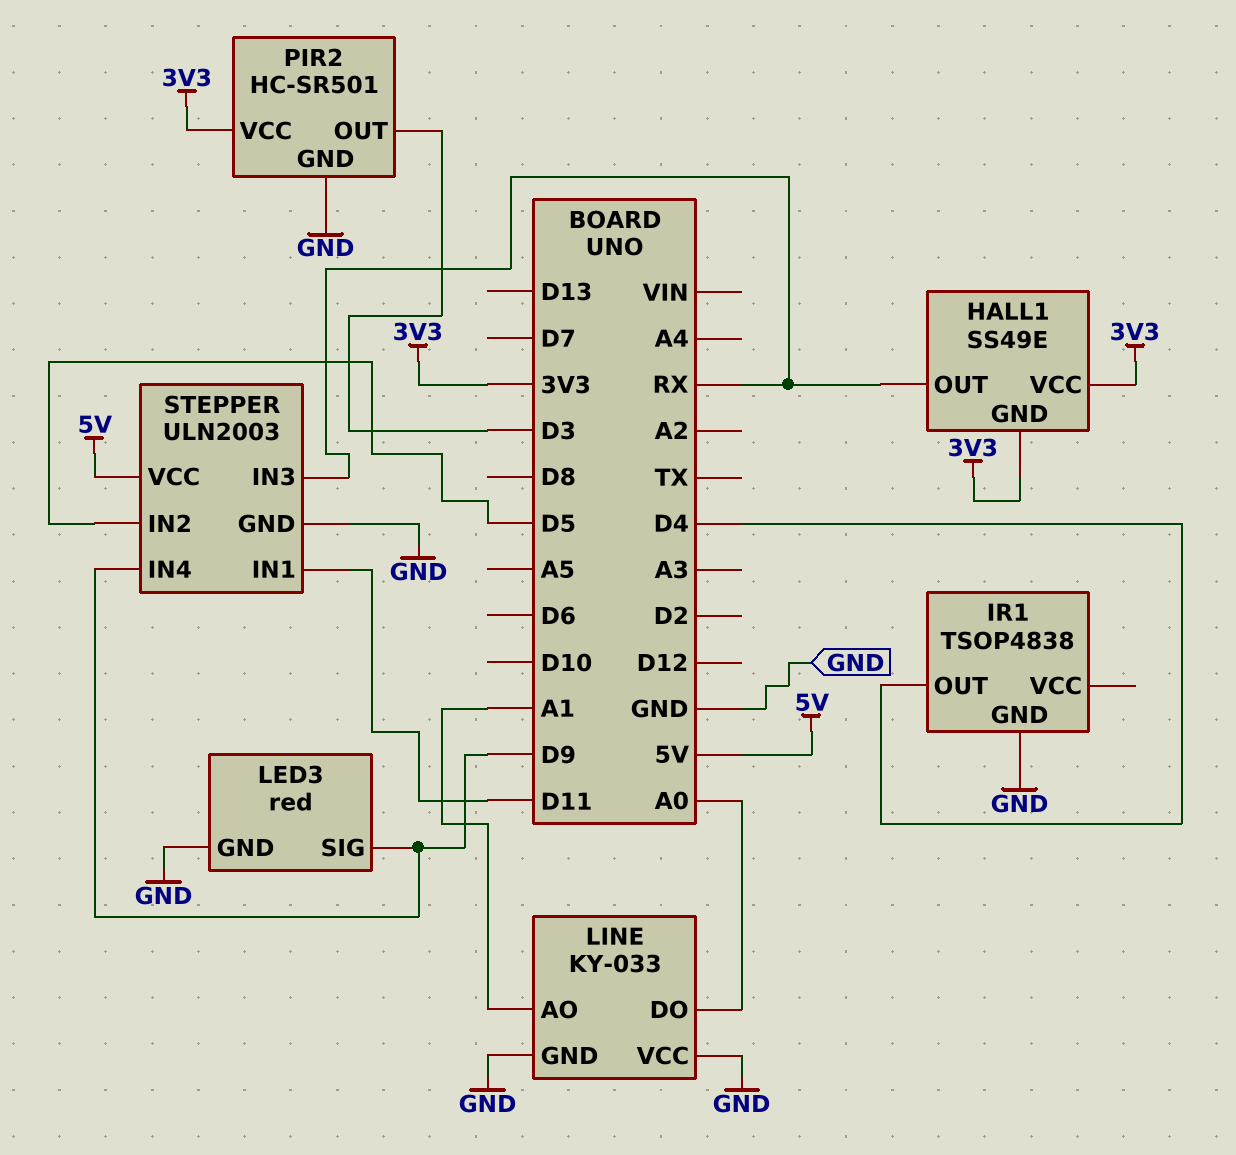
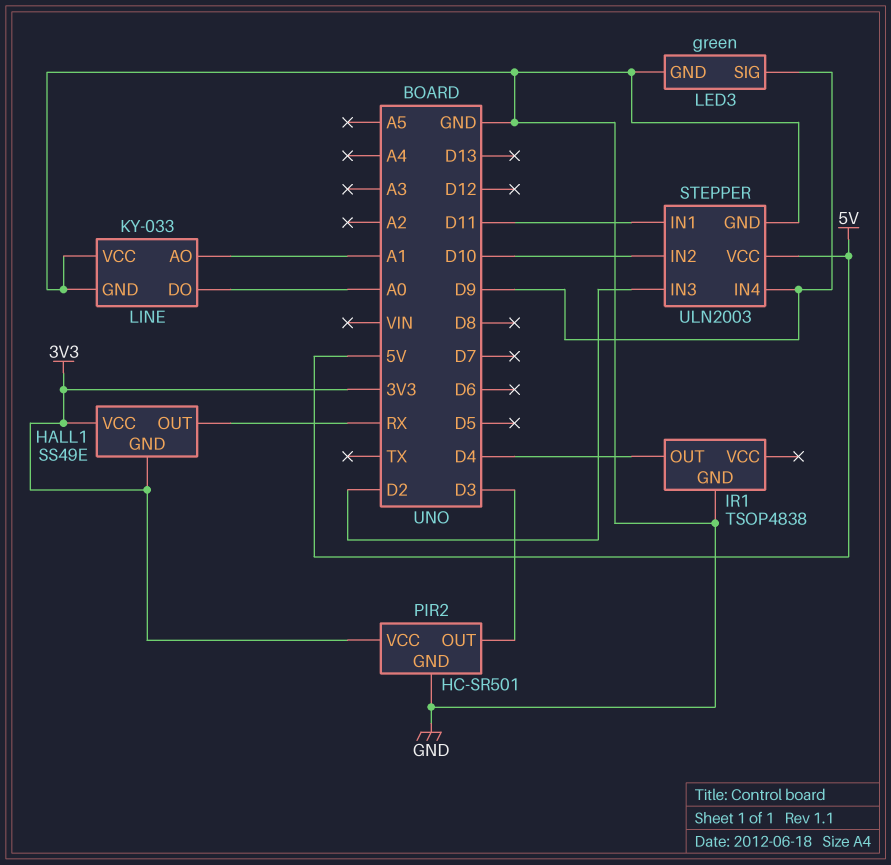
LED3: red -> green
STEPPER pin IN2: D5 -> D10
STEPPER pin IN3: RX -> D2

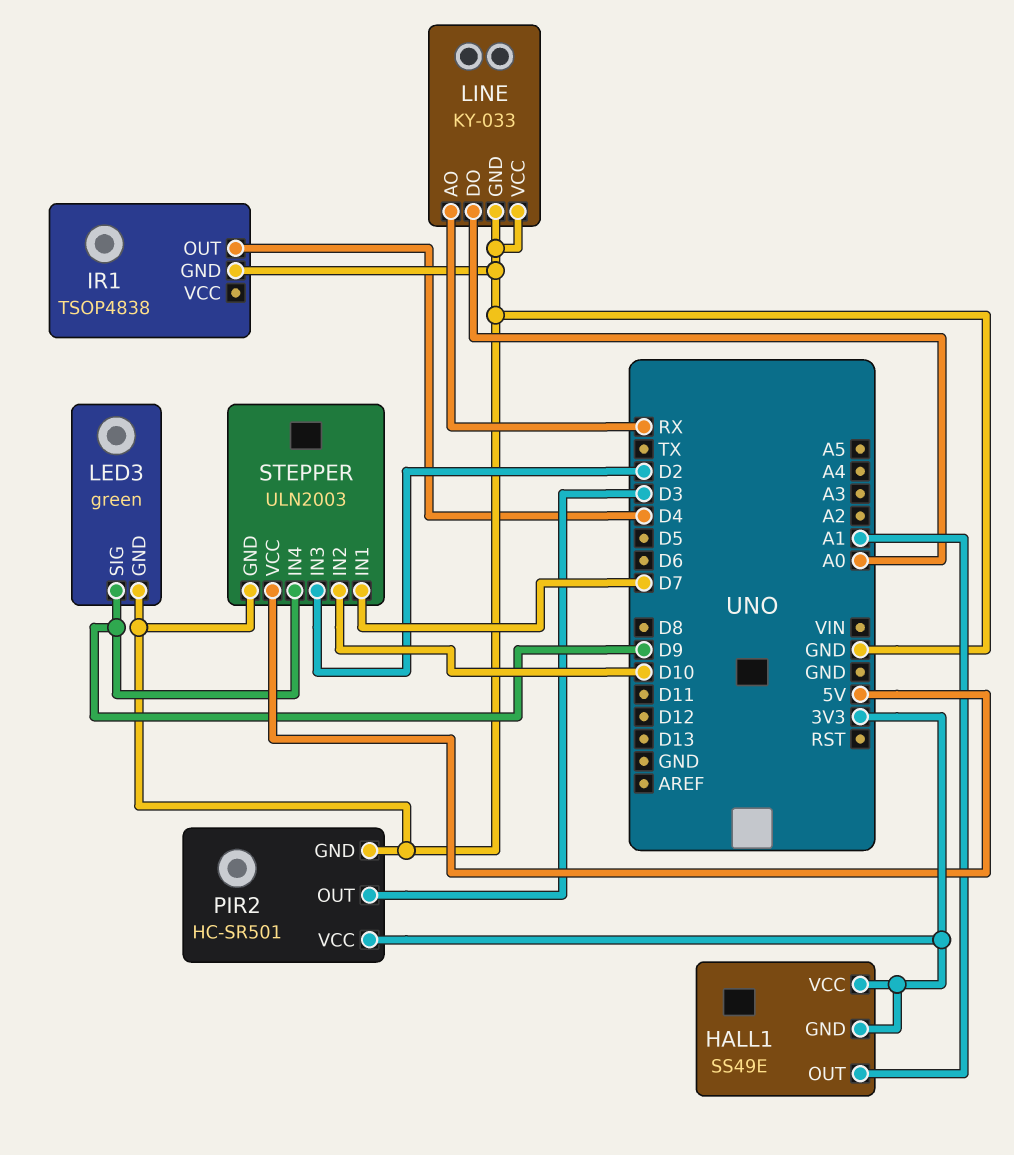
HALL1 pin OUT: RX -> A1
LINE pin AO: A1 -> RX
STEPPER pin IN1: D11 -> D7

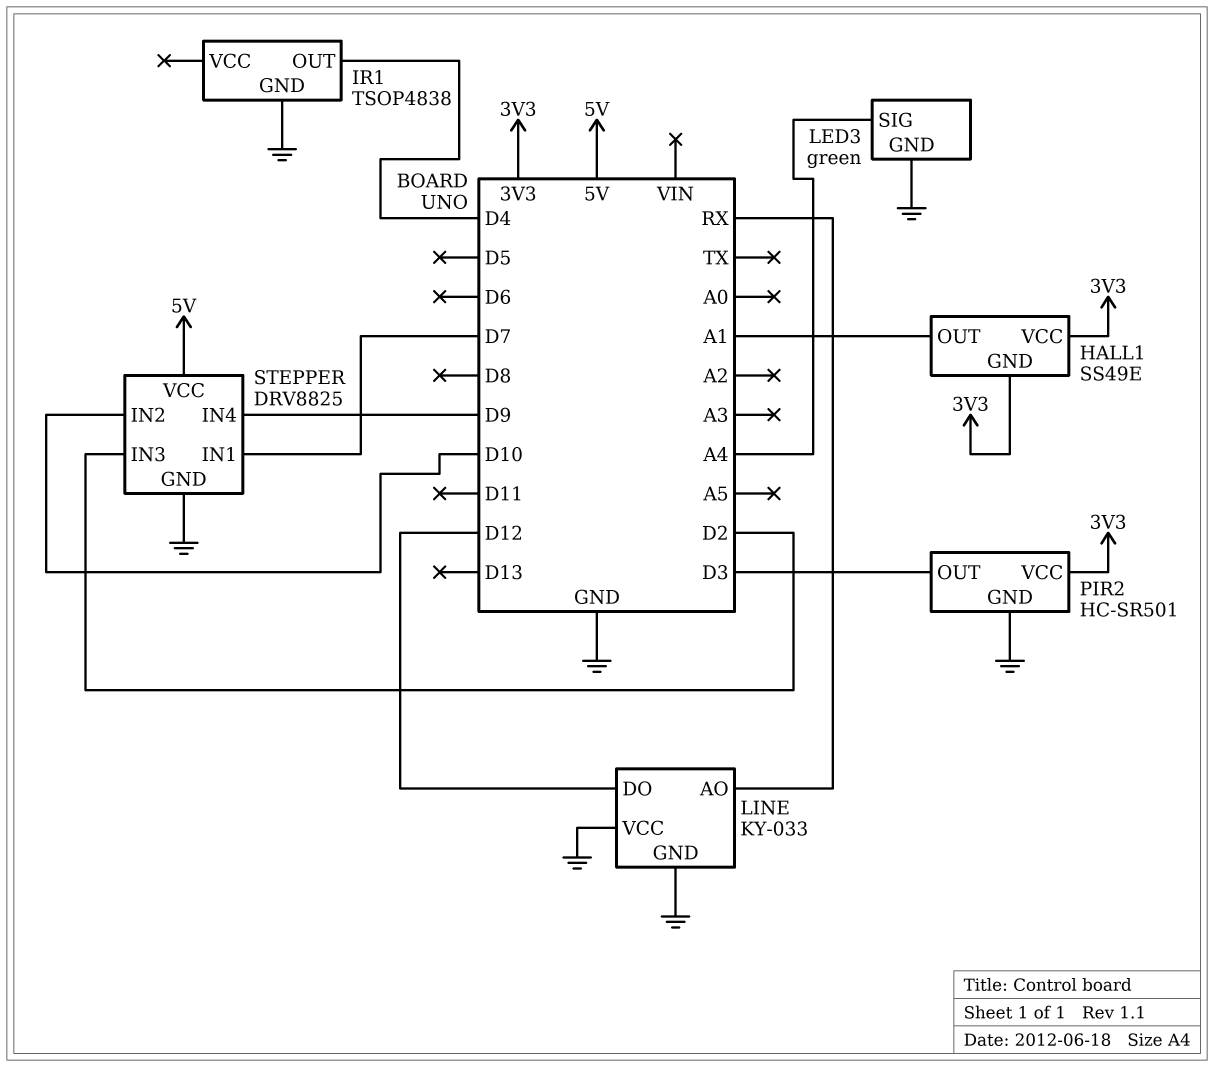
LED3 pin SIG: D9 -> A4
LINE pin DO: A0 -> D12
STEPPER: ULN2003 -> DRV8825

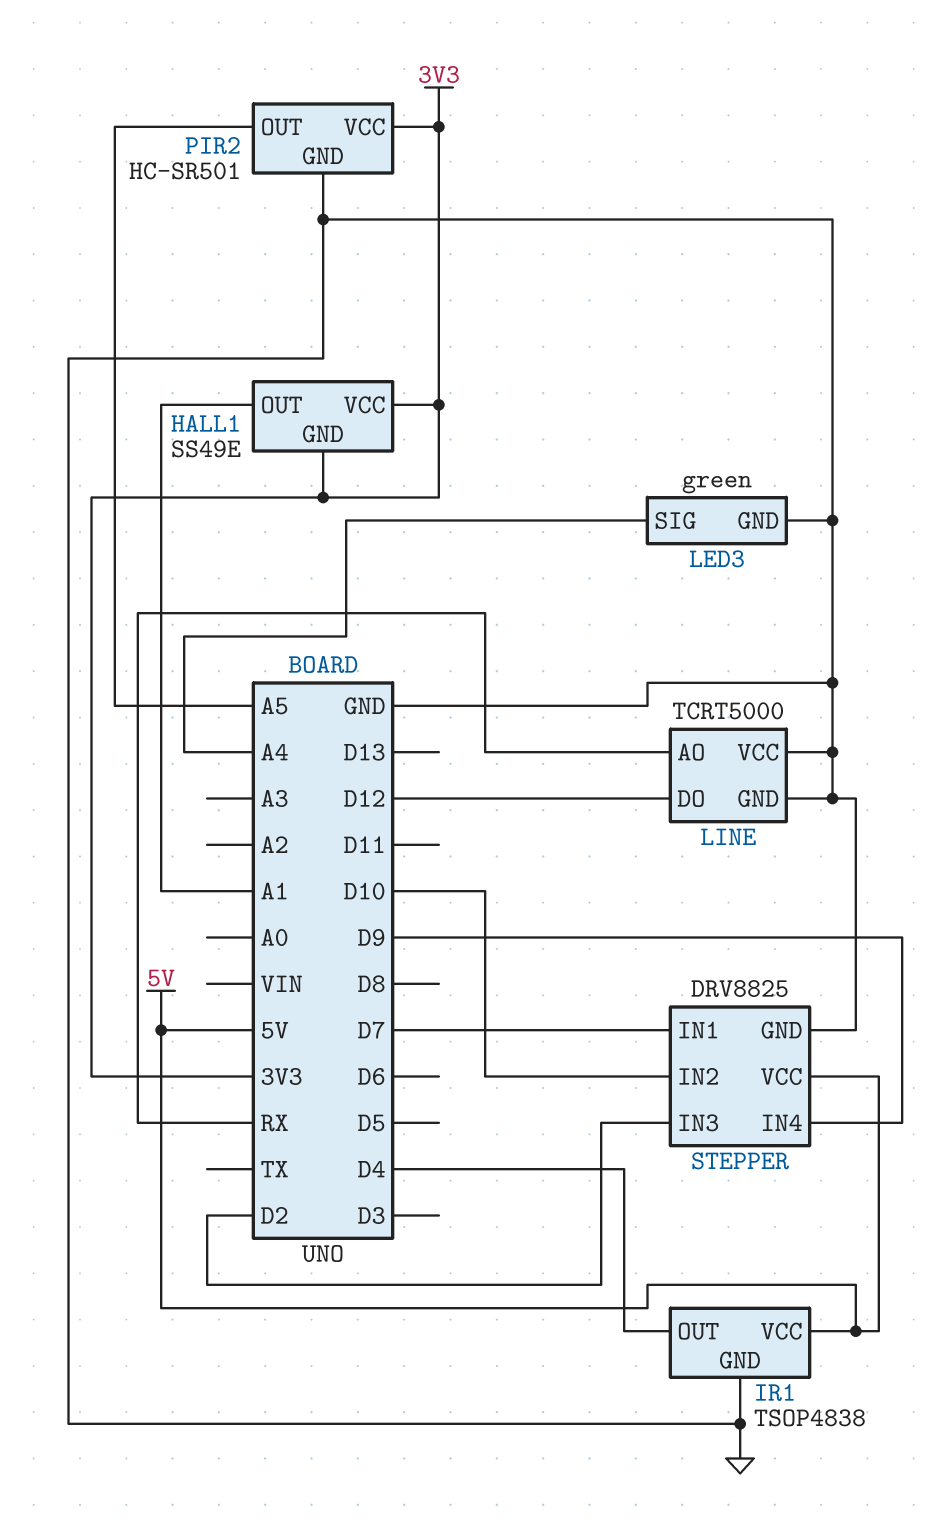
IR1 pin VCC: none -> 5V
LINE: KY-033 -> TCRT5000
PIR2 pin OUT: D3 -> A5

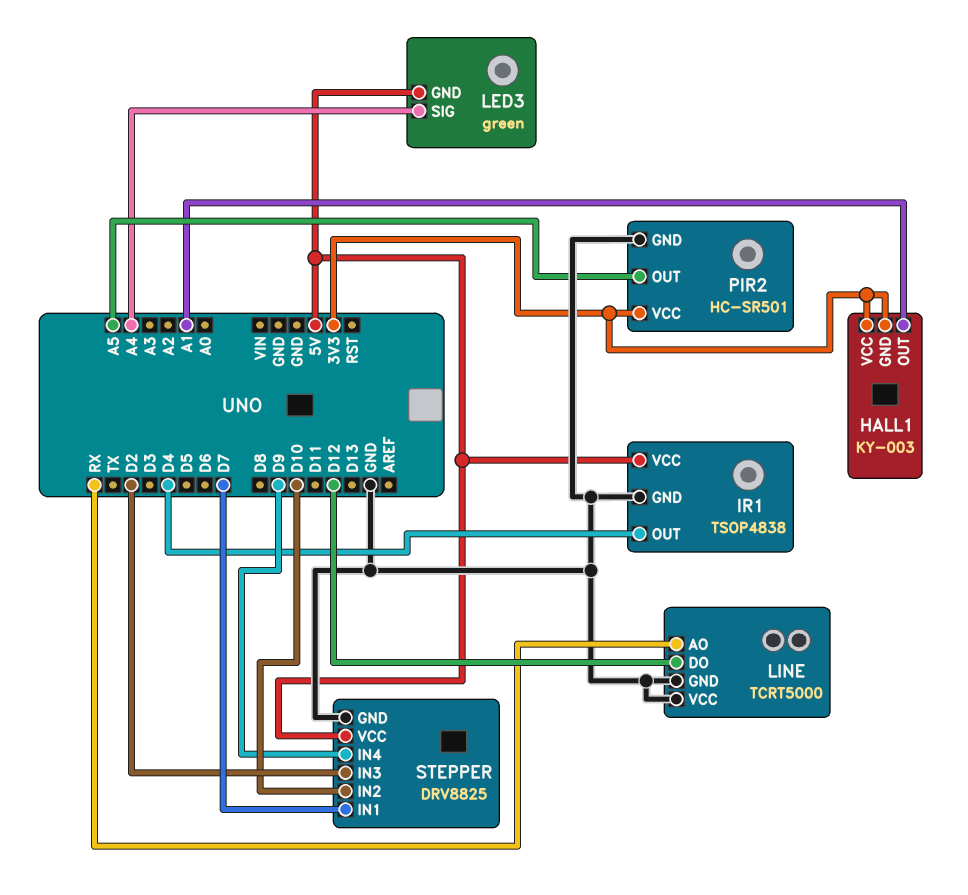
HALL1: SS49E -> KY-003
LED3 pin GND: GND -> 5V

